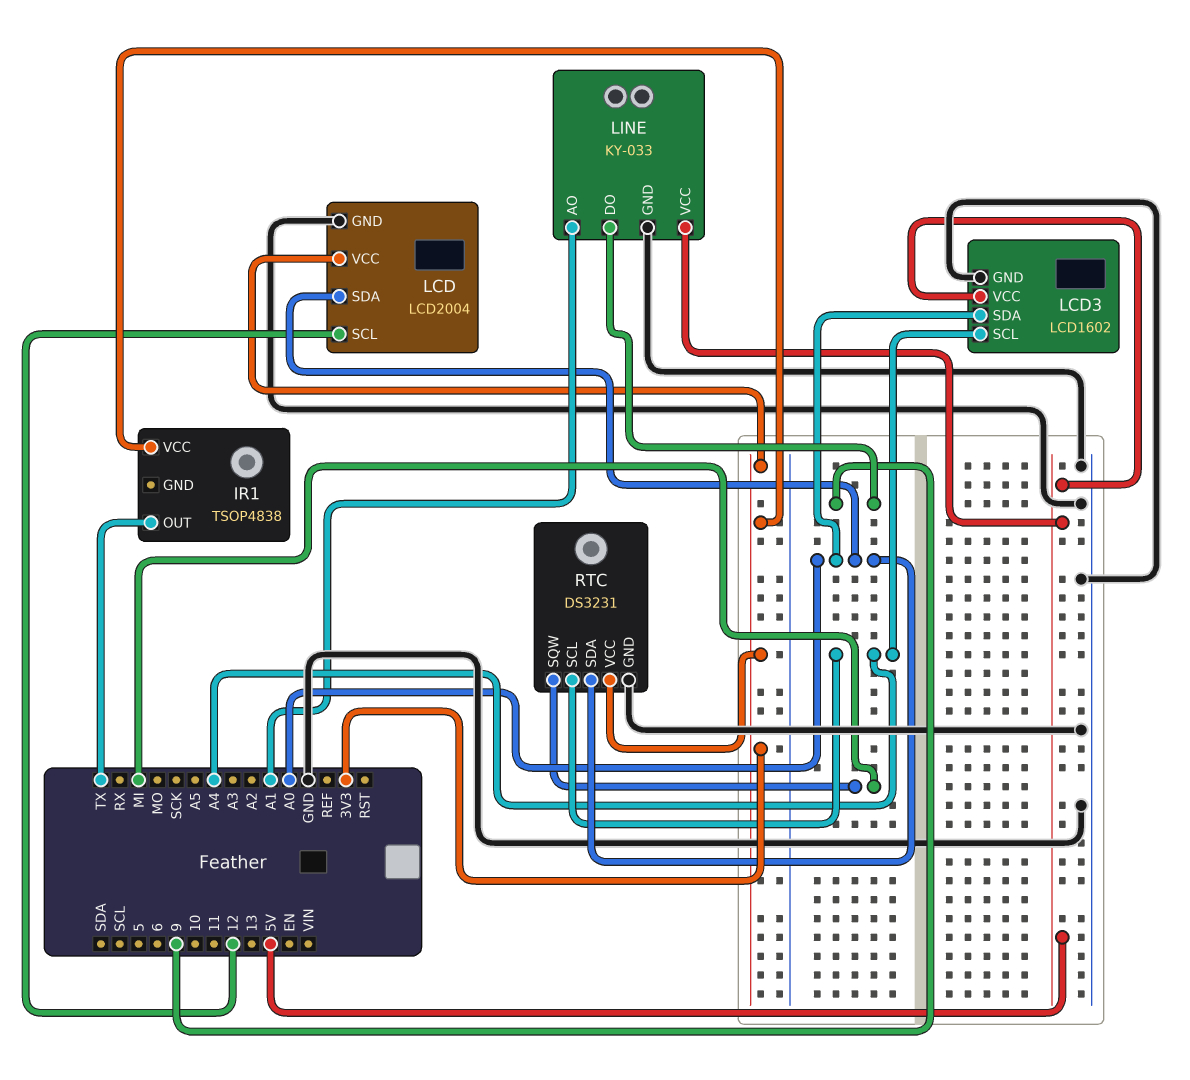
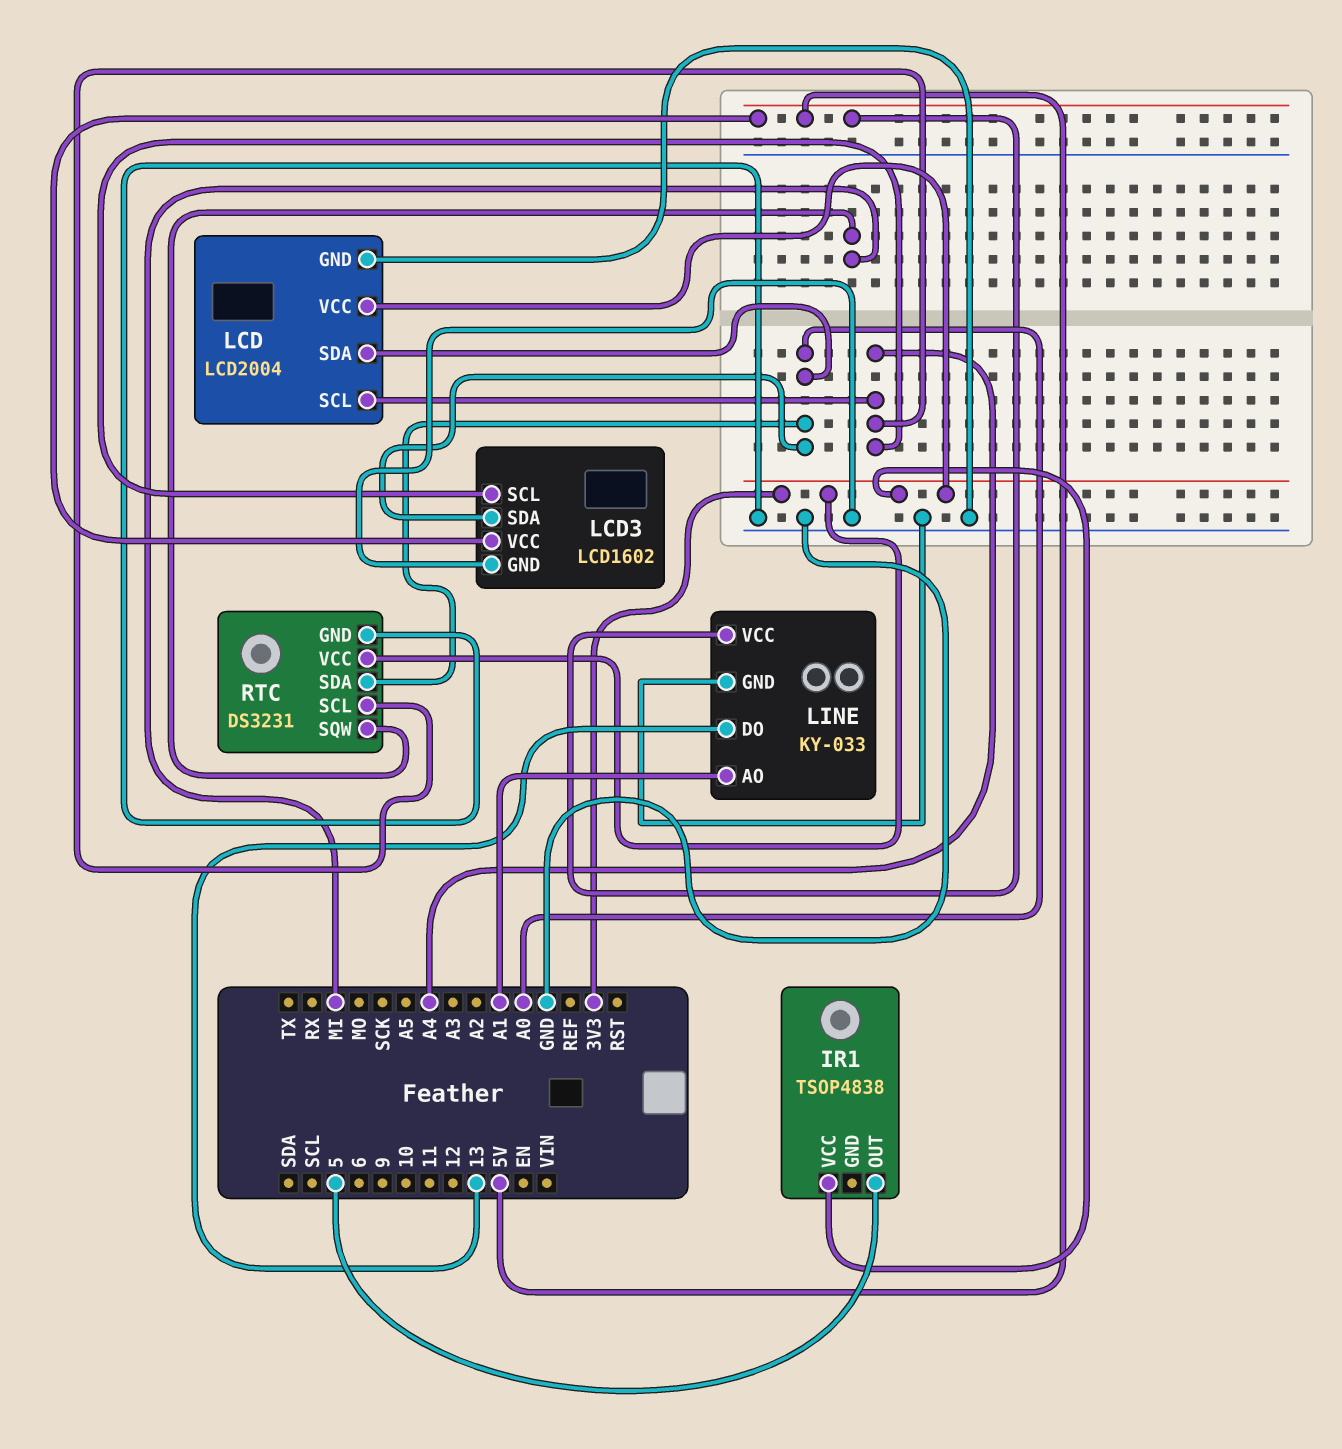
IR1 pin OUT: TX -> 5
LCD pin SCL: 12 -> A4
LINE pin DO: 9 -> 13

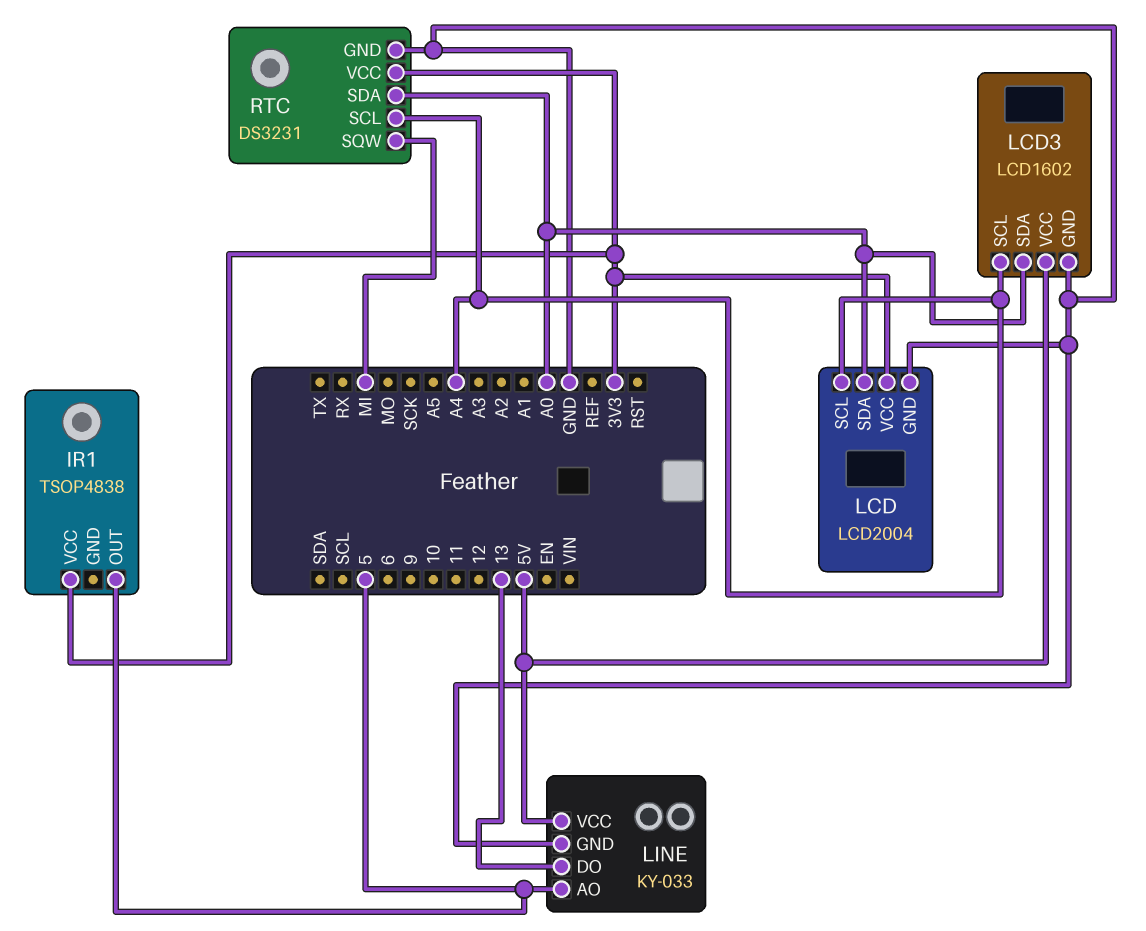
LINE pin AO: A1 -> 5

